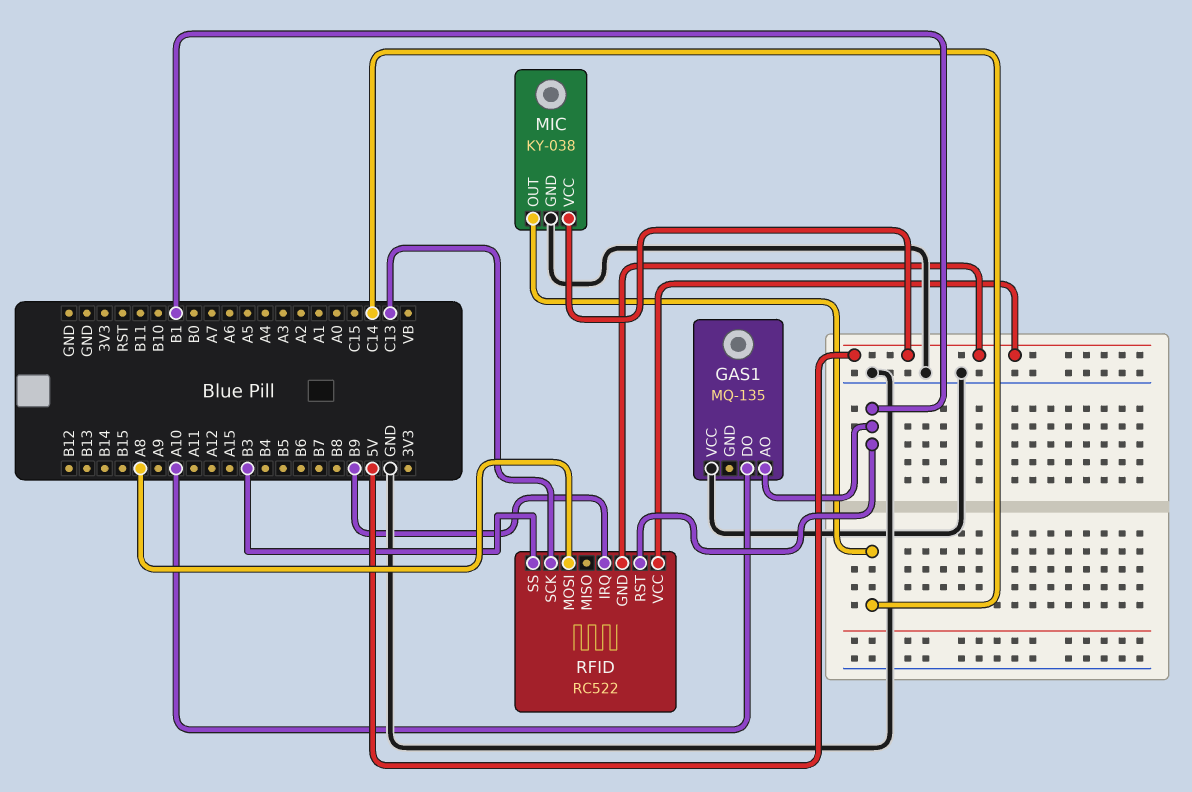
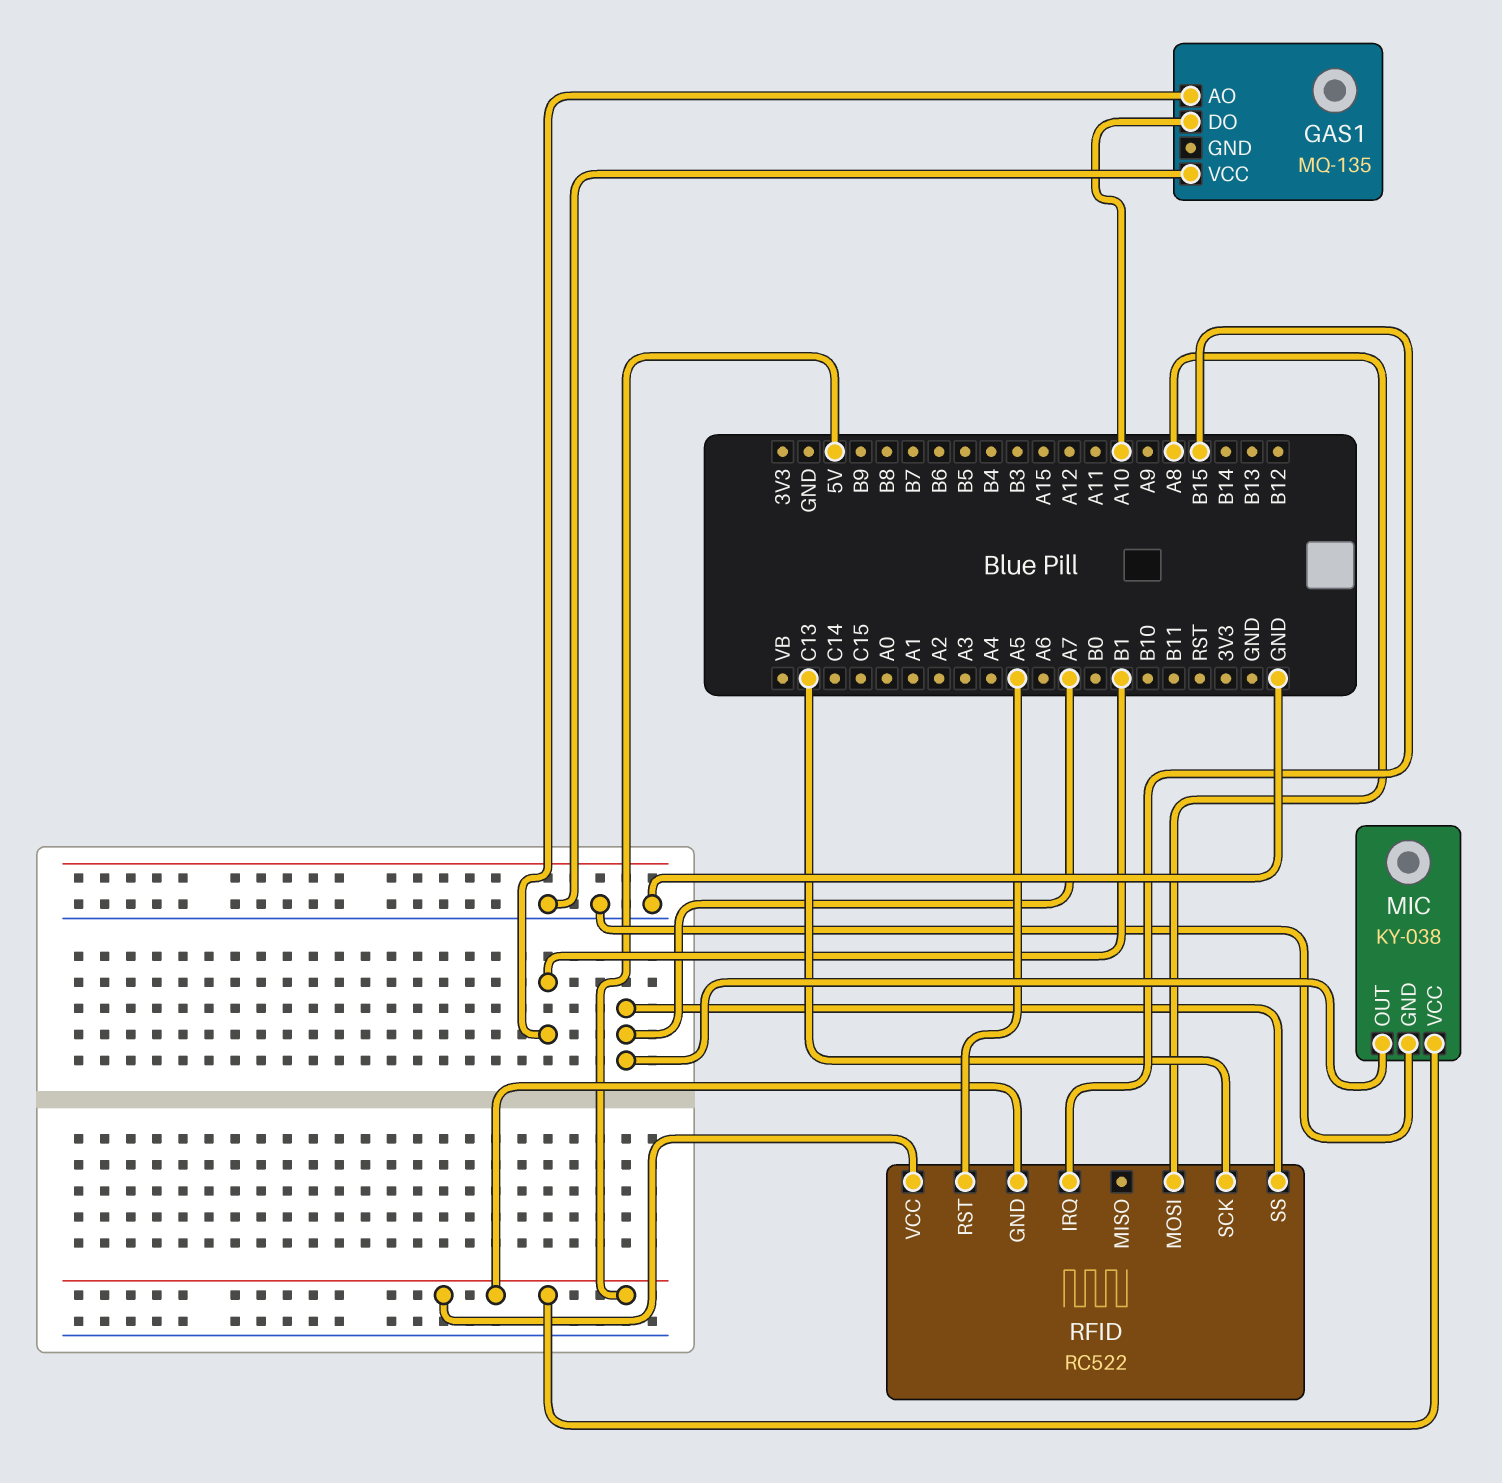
MIC pin OUT: C14 -> A7
RFID pin IRQ: B9 -> B15
RFID pin RST: B1 -> A5
RFID pin SS: B3 -> A7

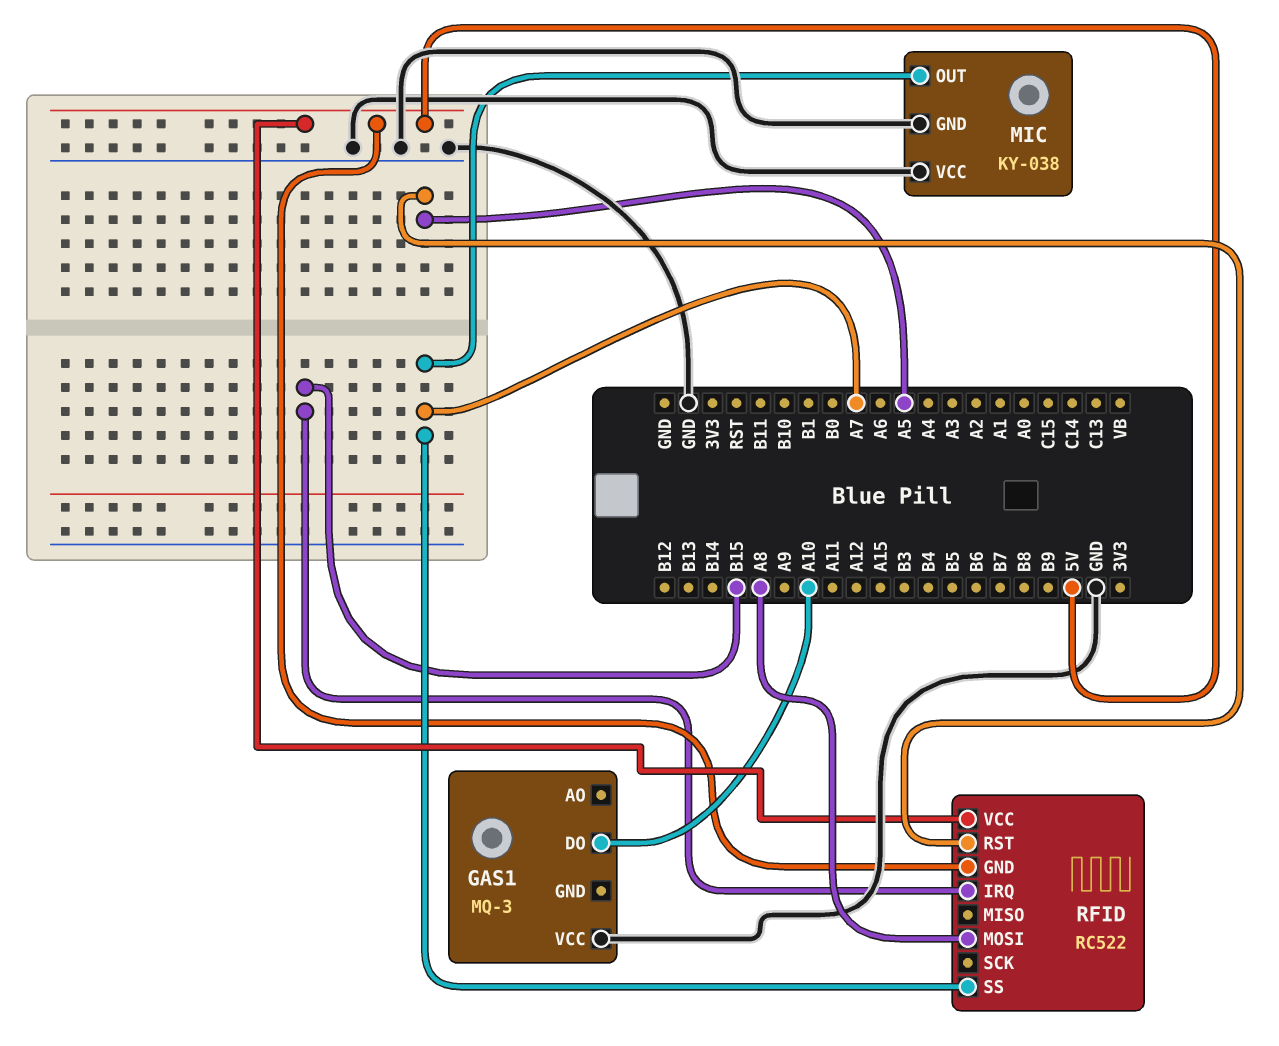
GAS1: MQ-135 -> MQ-3
GAS1 pin AO: B1 -> none
MIC pin VCC: 5V -> GND
RFID pin SCK: C13 -> none

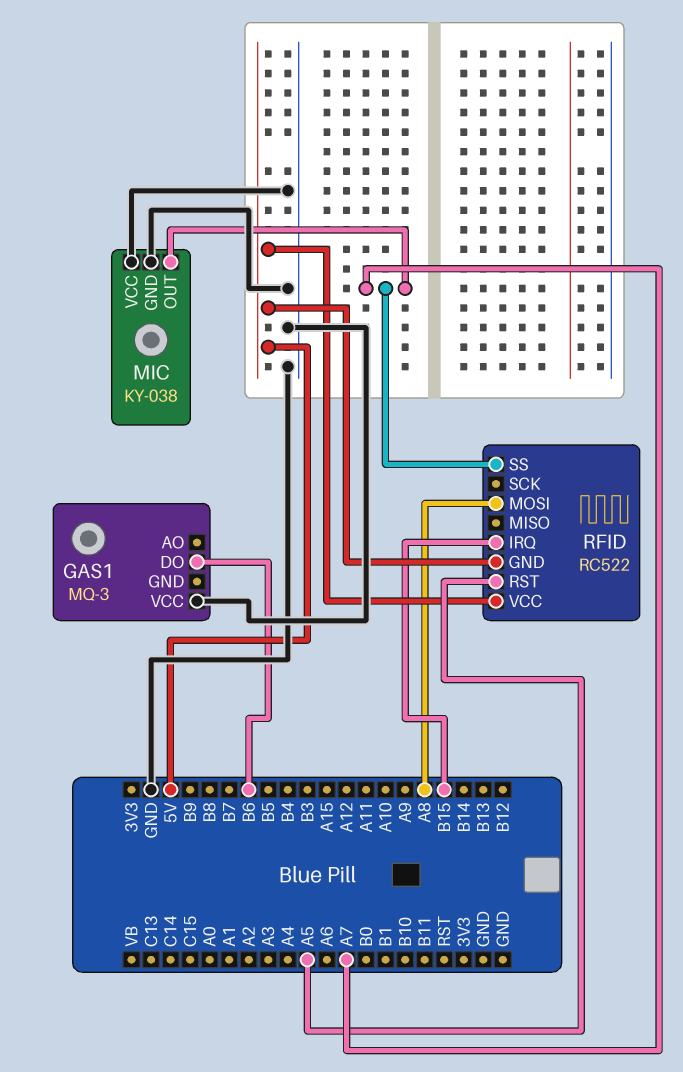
GAS1 pin DO: A10 -> B6

